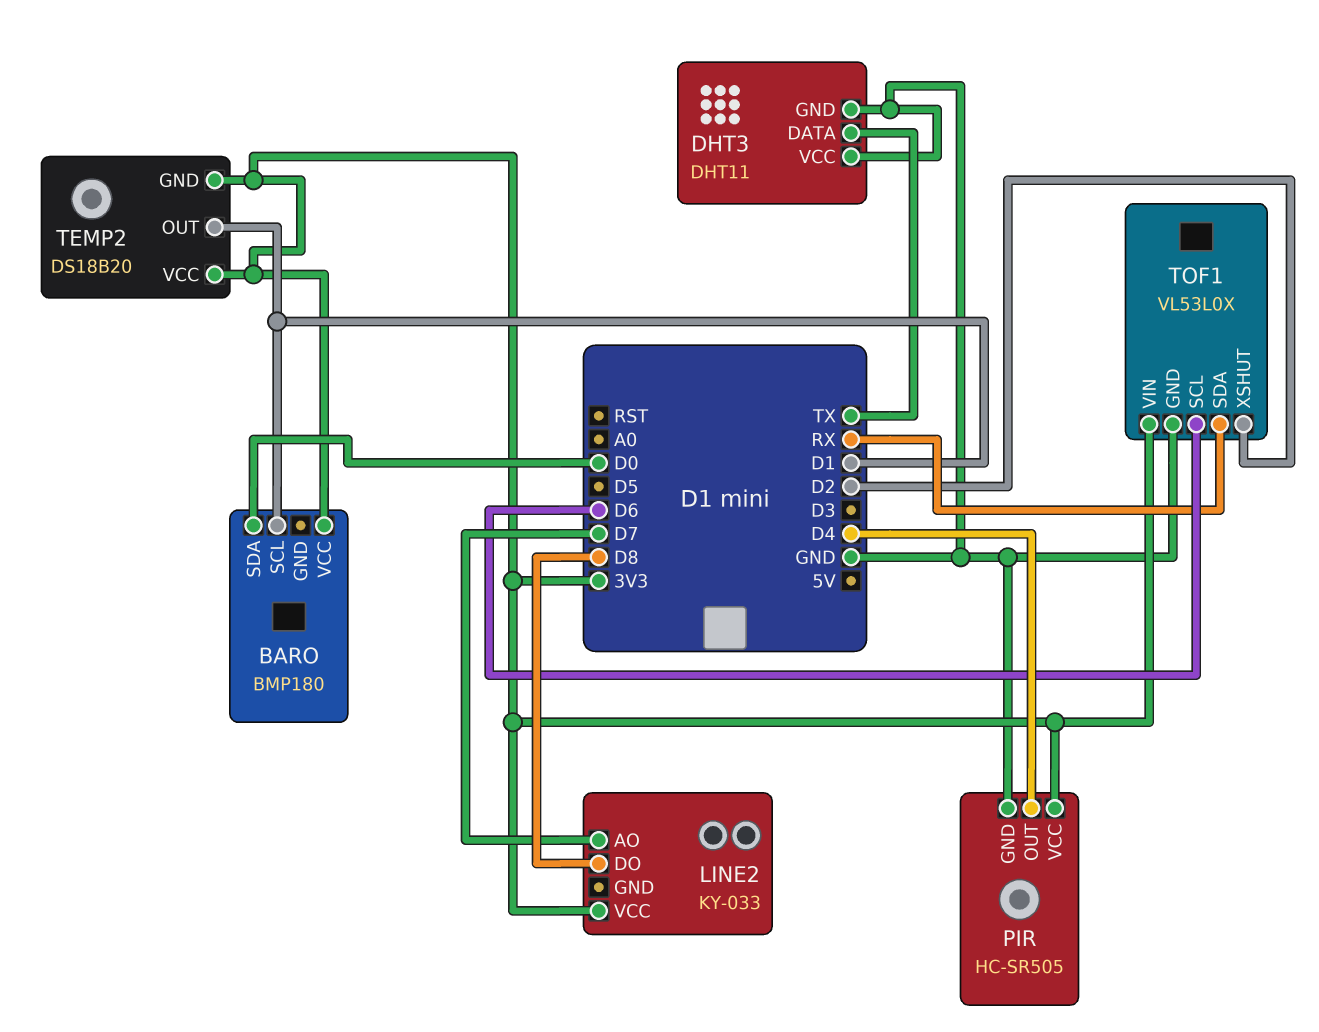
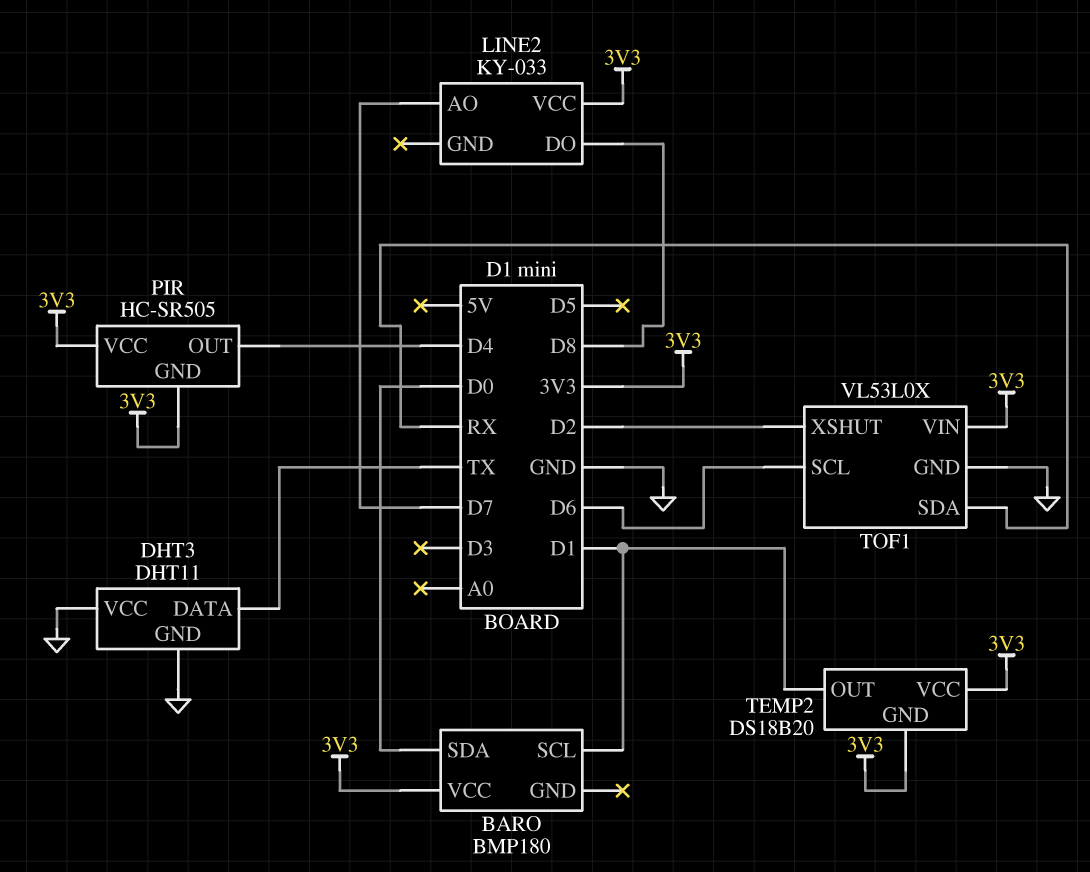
PIR pin GND: GND -> 3V3

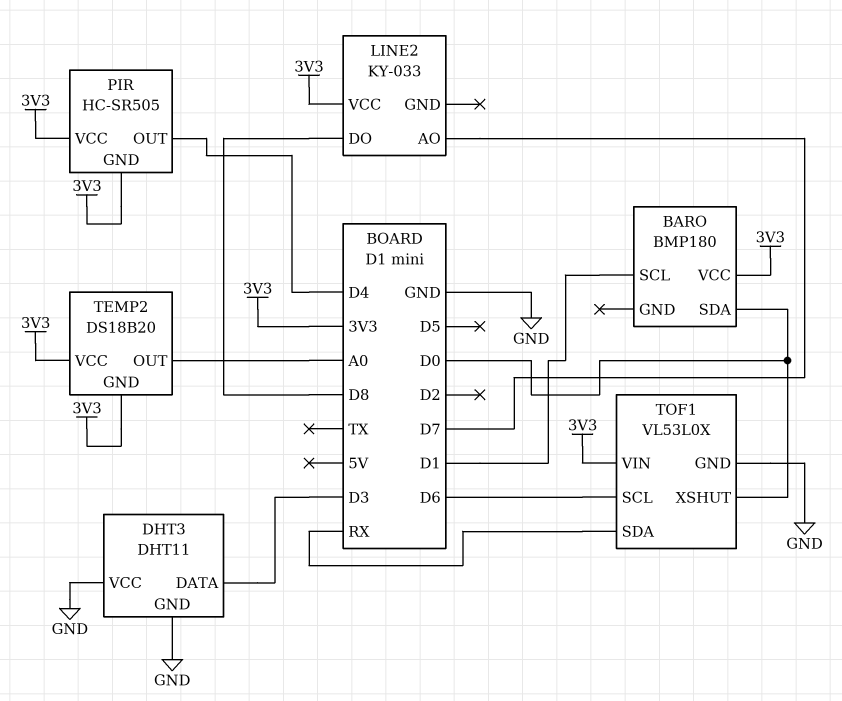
DHT3 pin DATA: TX -> D3
TEMP2 pin OUT: D1 -> A0
TOF1 pin XSHUT: D2 -> D0

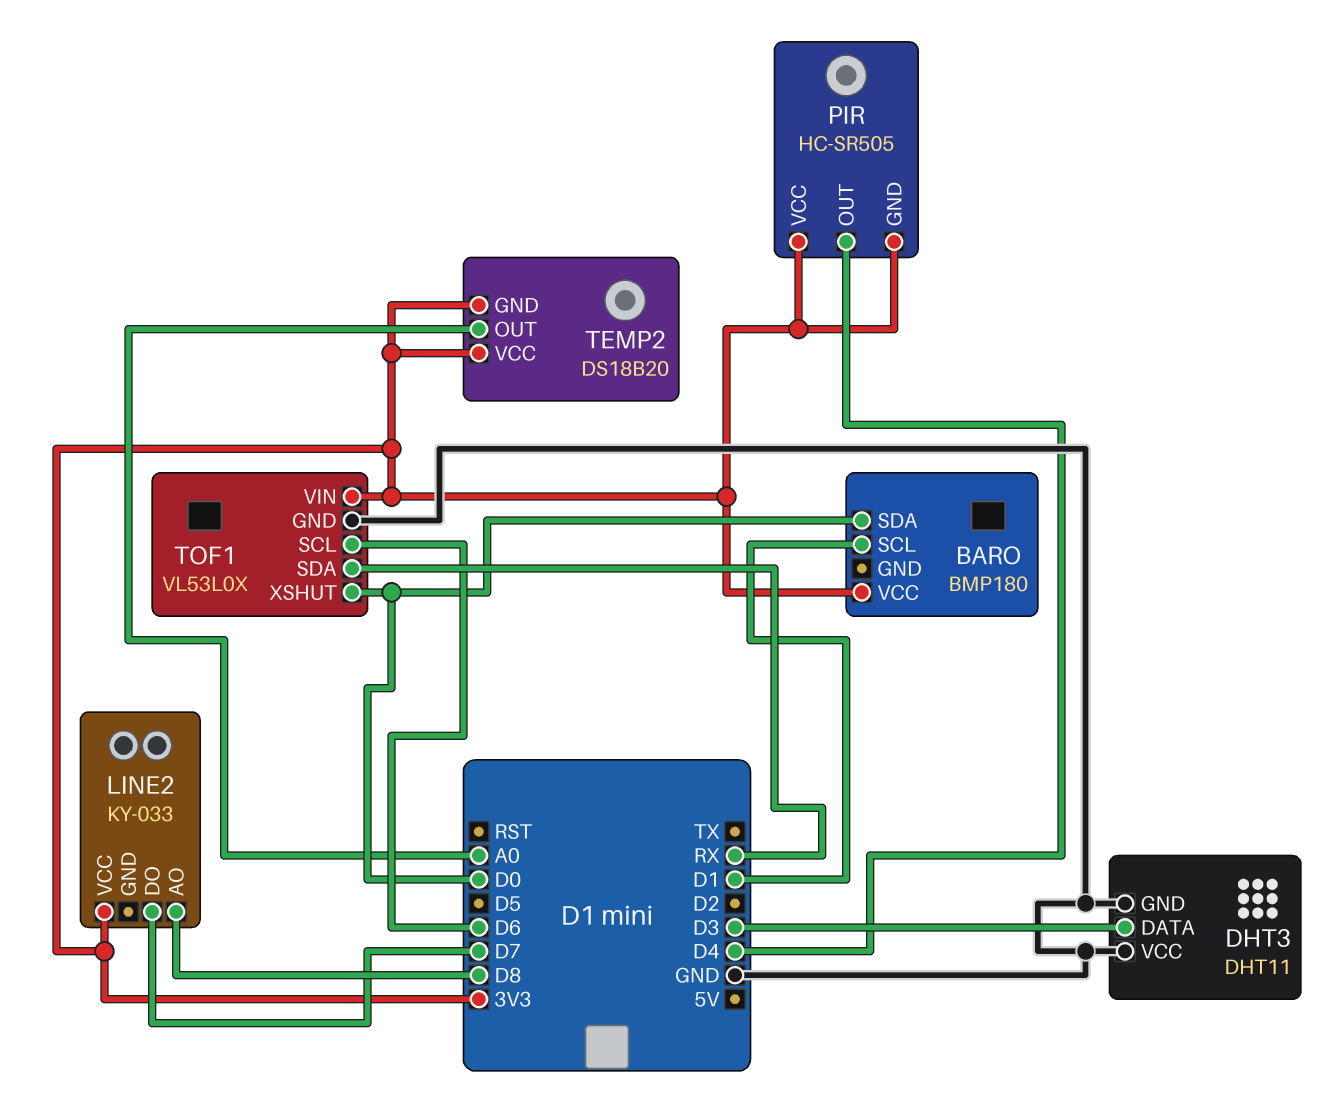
LINE2 pin AO: D7 -> D8
LINE2 pin DO: D8 -> D7

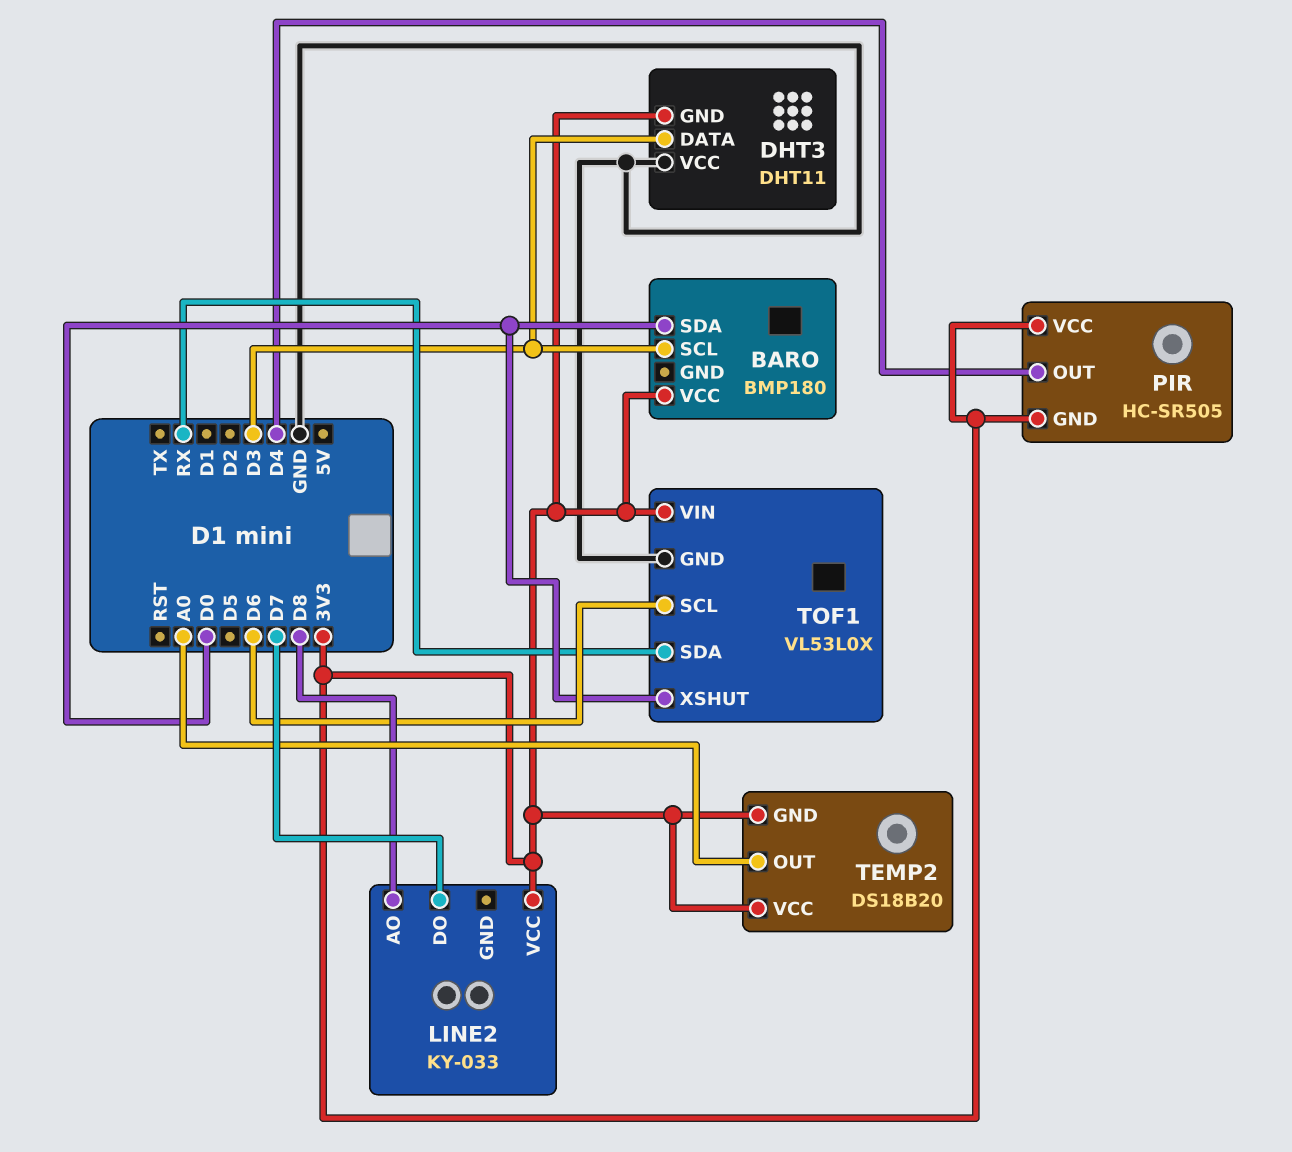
BARO pin SCL: D1 -> D3
DHT3 pin GND: GND -> 3V3

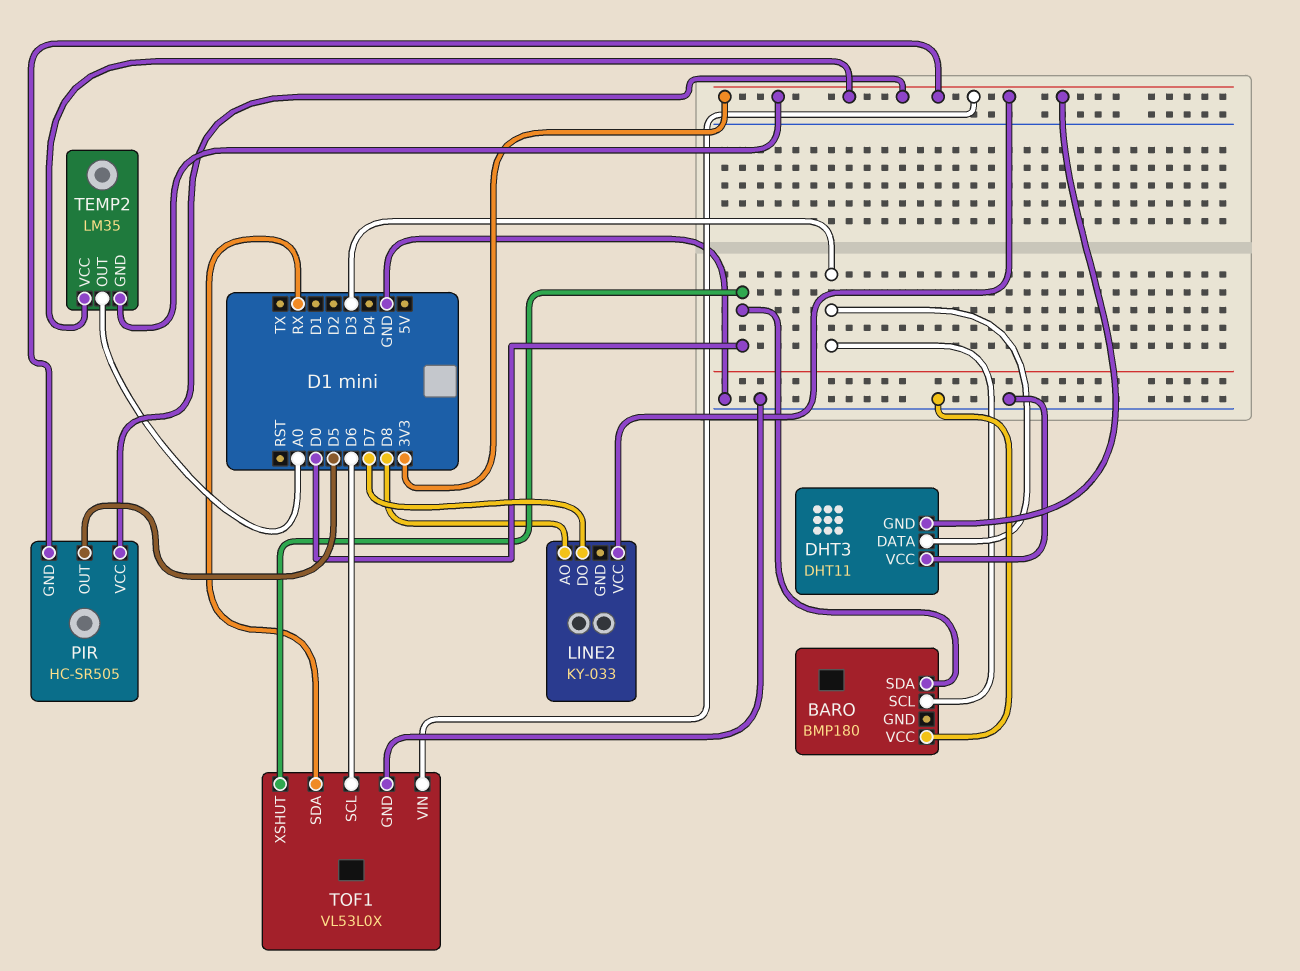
BARO pin VCC: 3V3 -> GND
PIR pin OUT: D4 -> D5
TEMP2: DS18B20 -> LM35

